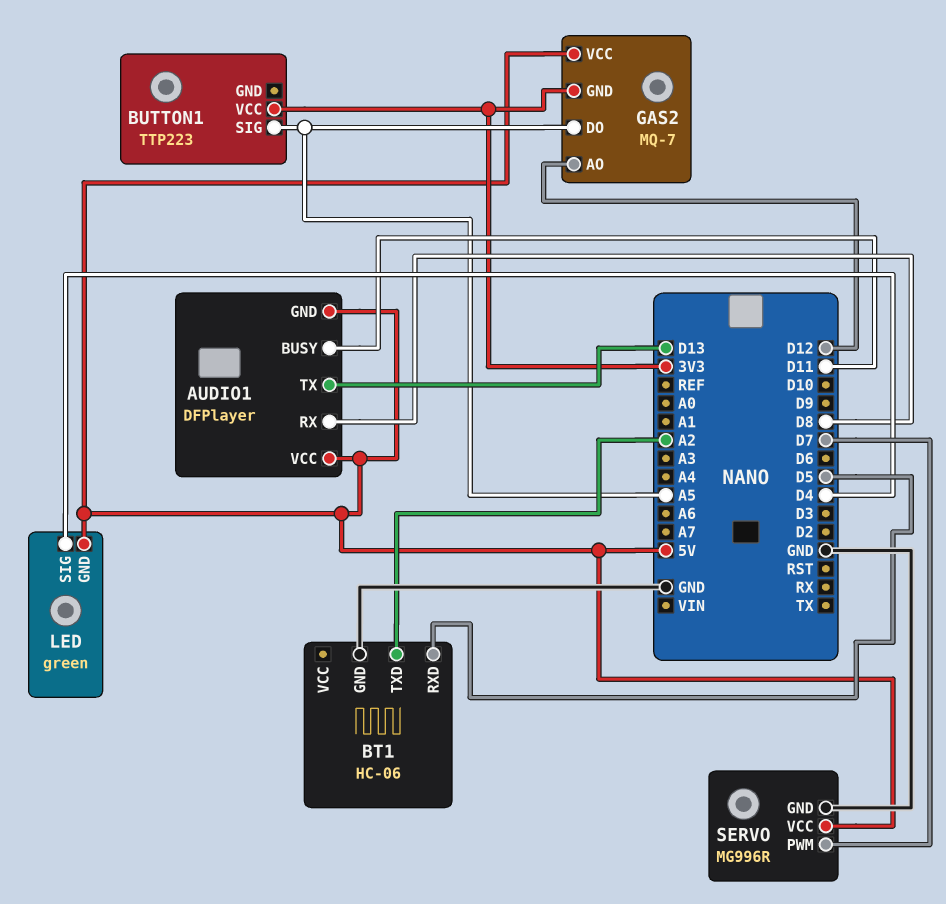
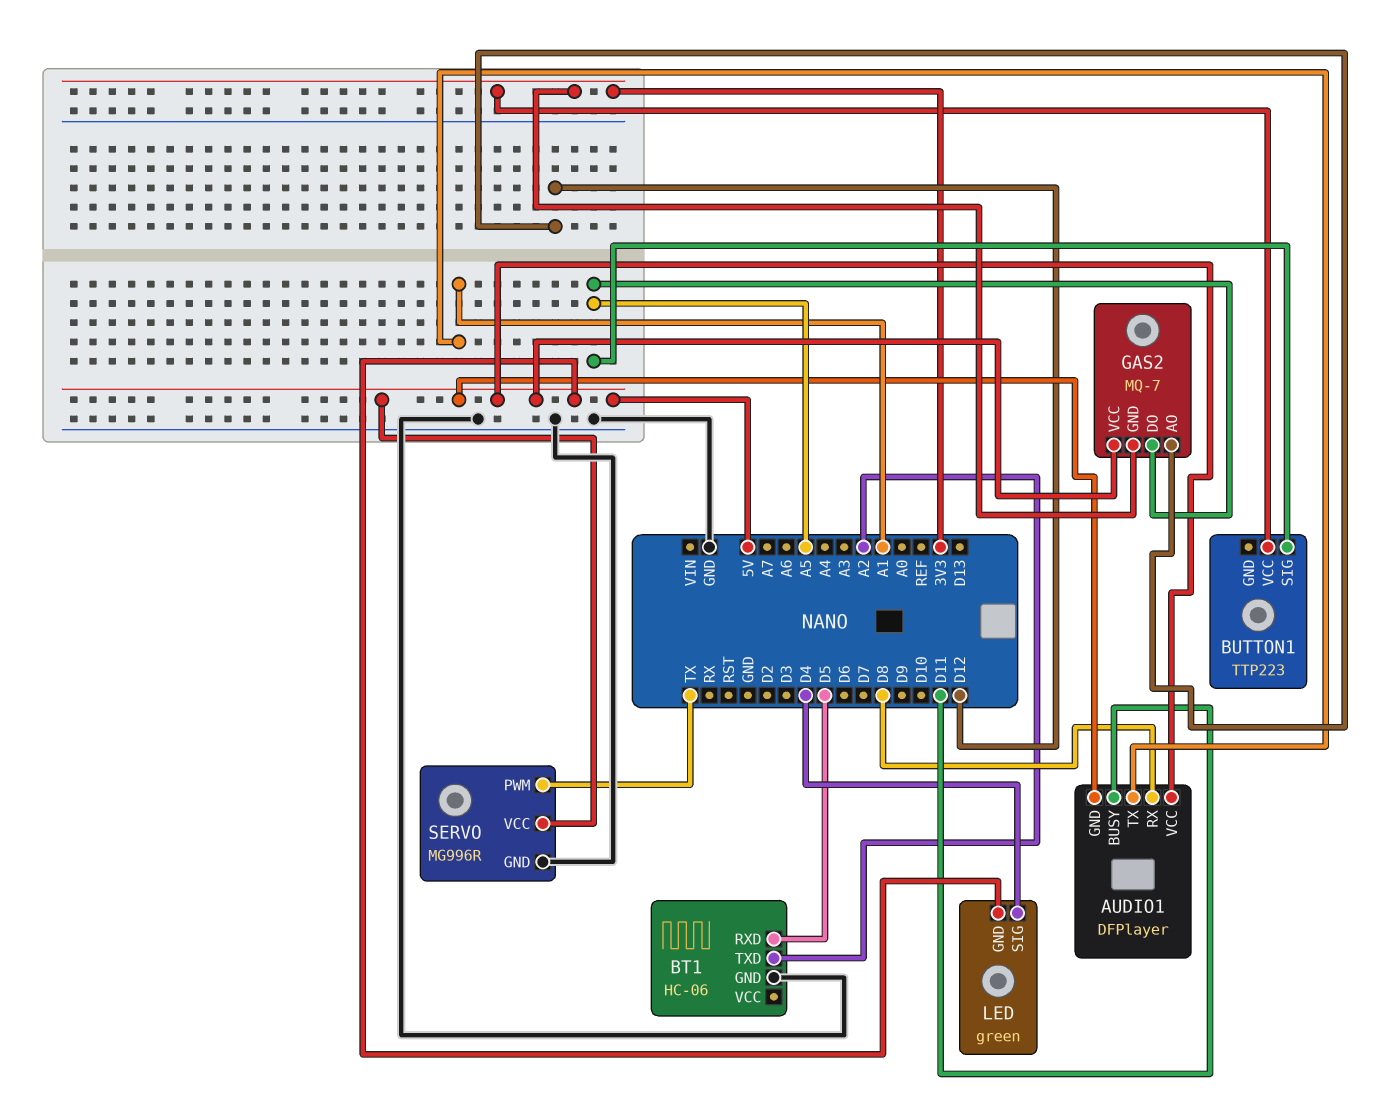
AUDIO1 pin TX: D13 -> A1
SERVO pin PWM: D7 -> TX

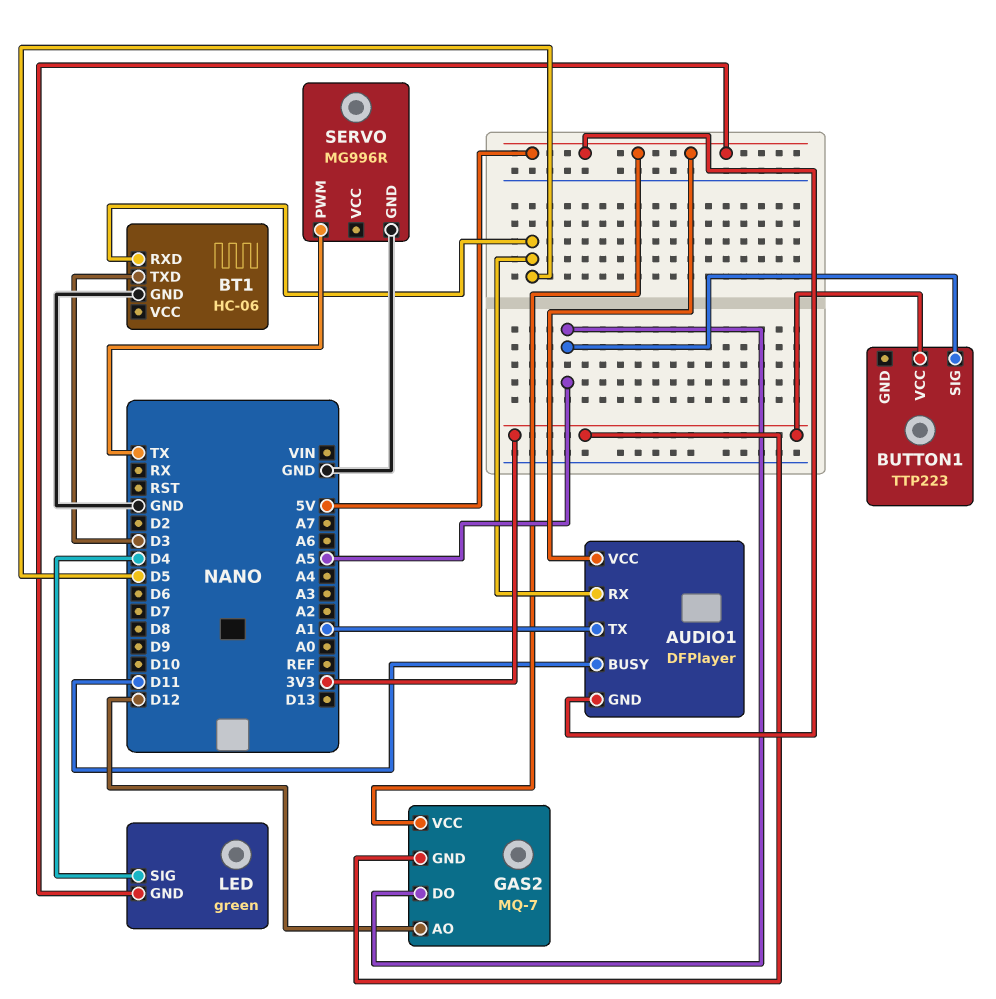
AUDIO1 pin RX: D8 -> D5
BT1 pin TXD: A2 -> D3
SERVO pin VCC: 5V -> none

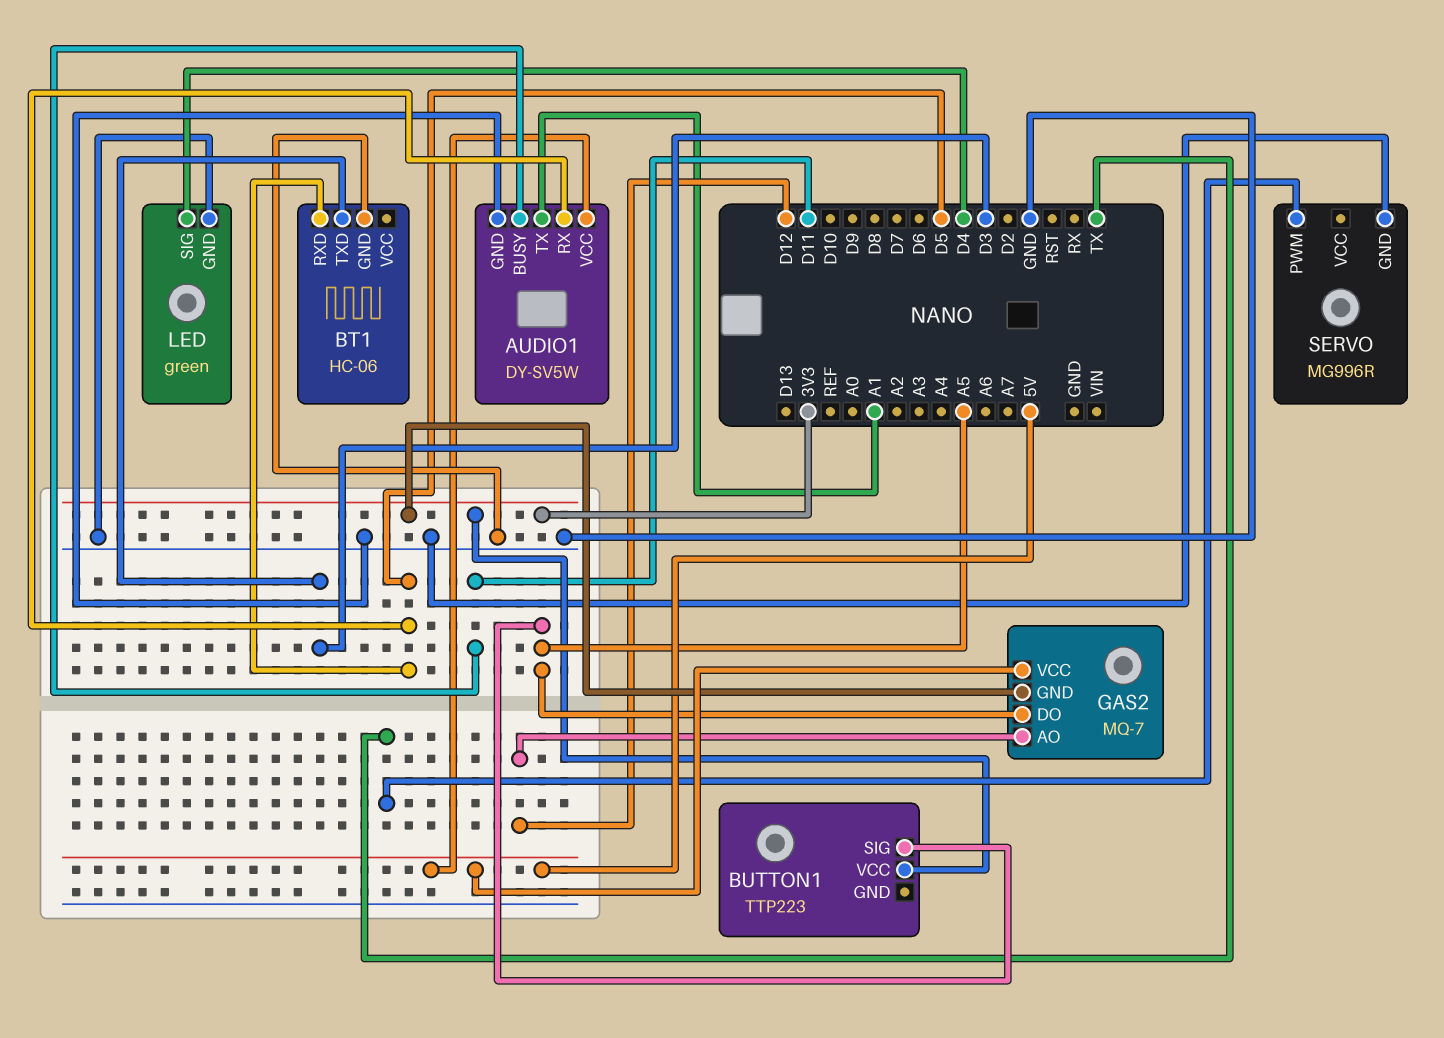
AUDIO1: DFPlayer -> DY-SV5W
AUDIO1 pin GND: 5V -> GND
LED pin GND: 5V -> GND

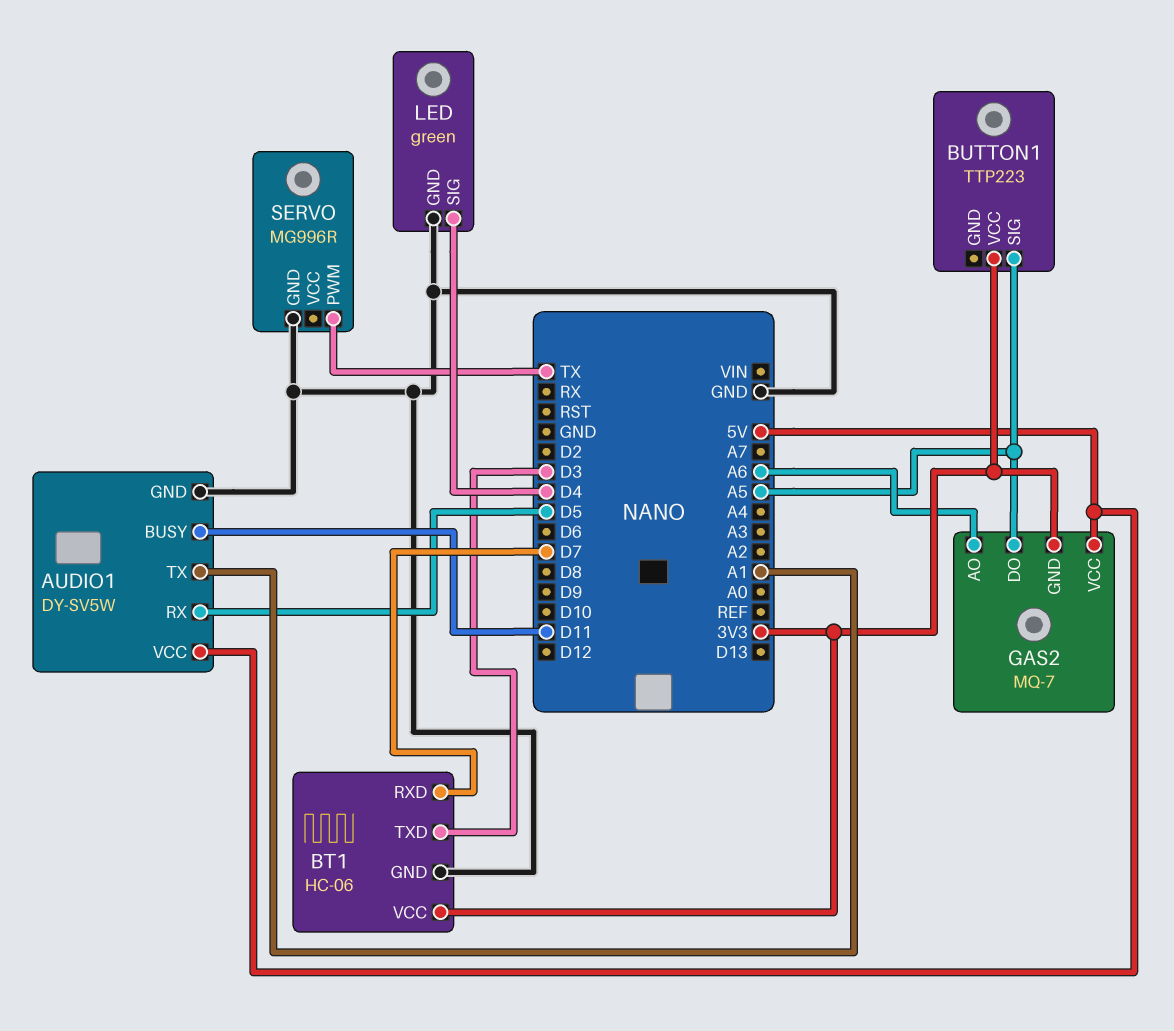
BT1 pin RXD: D5 -> D7
BT1 pin VCC: none -> 3V3
GAS2 pin AO: D12 -> A6

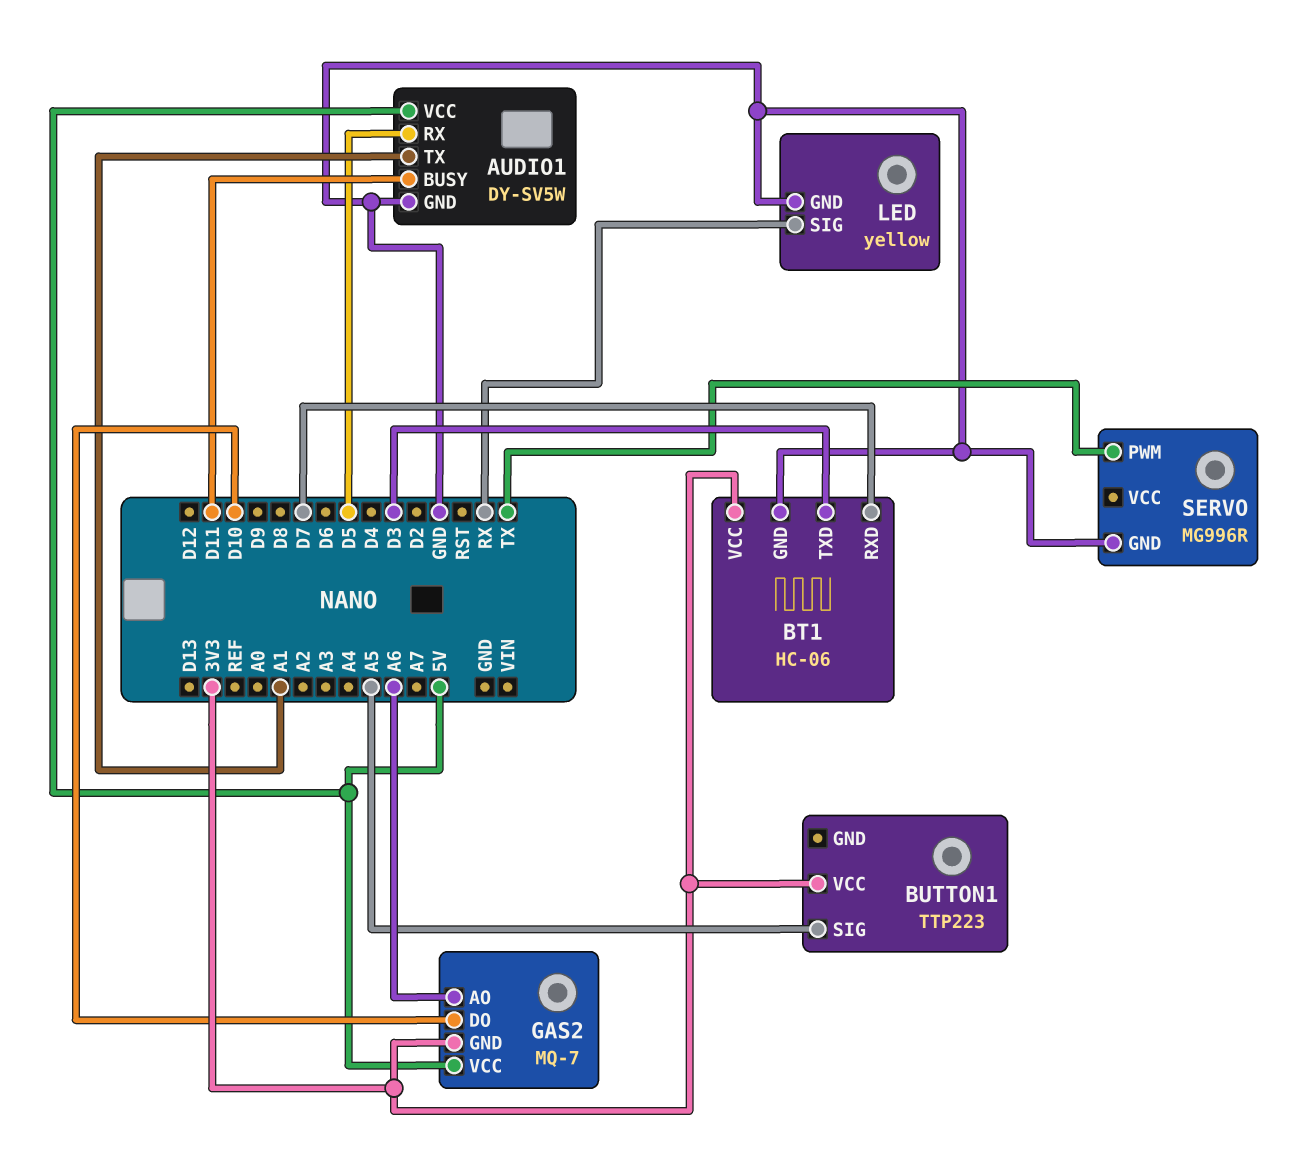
GAS2 pin DO: A5 -> D10
LED: green -> yellow
LED pin SIG: D4 -> RX

